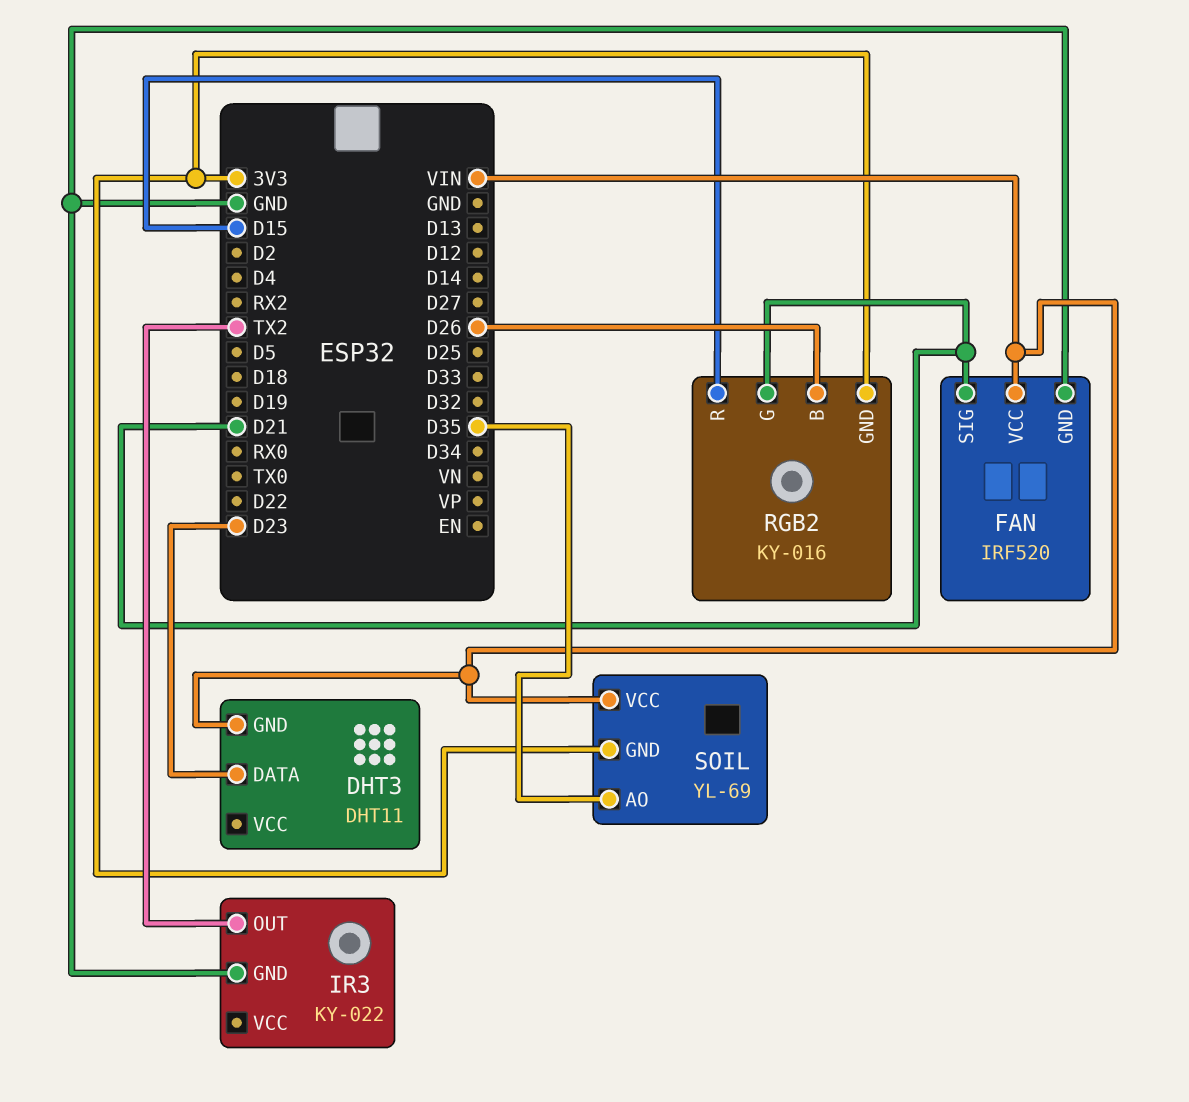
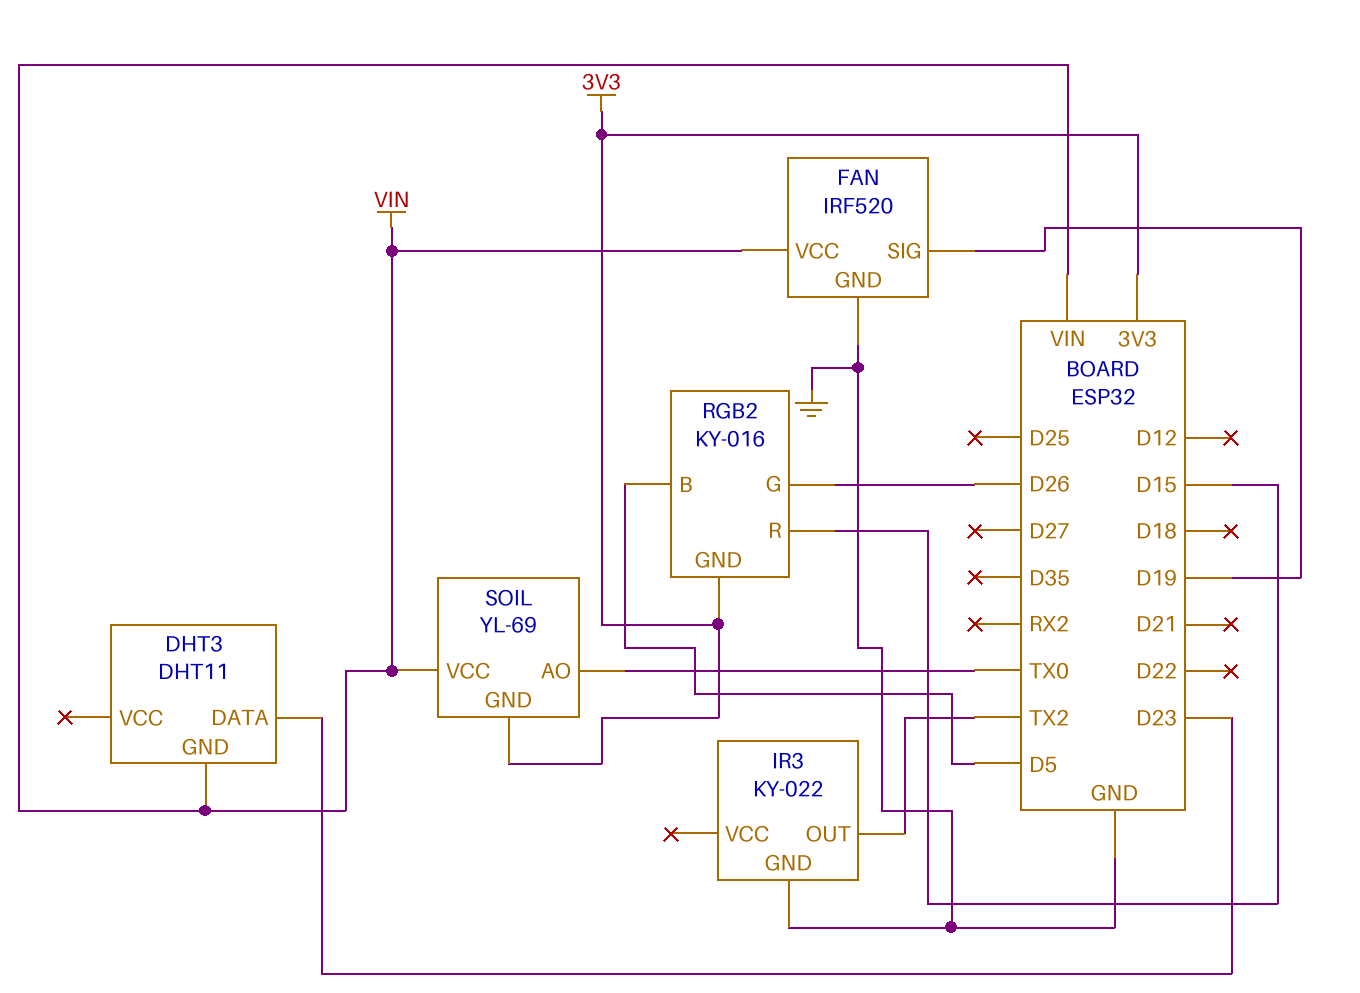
FAN pin SIG: D21 -> D19
RGB2 pin B: D26 -> D5
RGB2 pin G: D21 -> D26
SOIL pin AO: D35 -> TX0

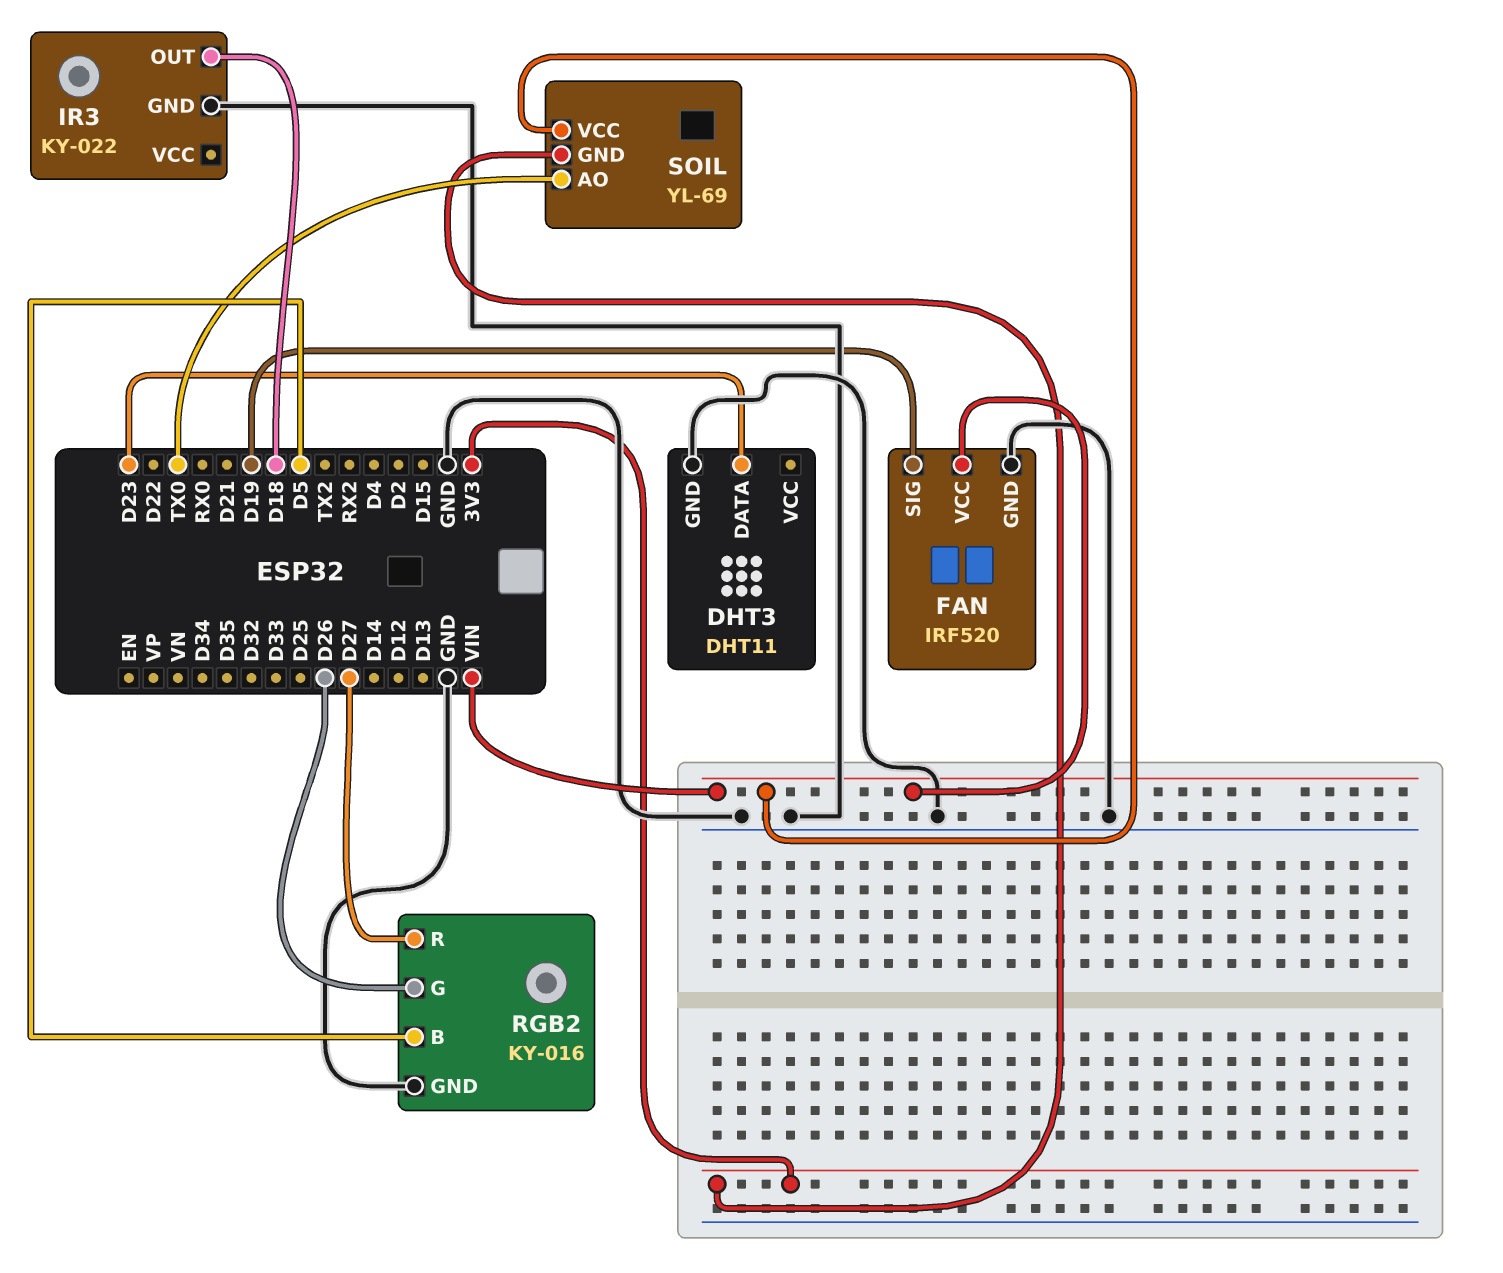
DHT3 pin GND: VIN -> GND
IR3 pin OUT: TX2 -> D18
RGB2 pin GND: 3V3 -> GND
RGB2 pin R: D15 -> D27

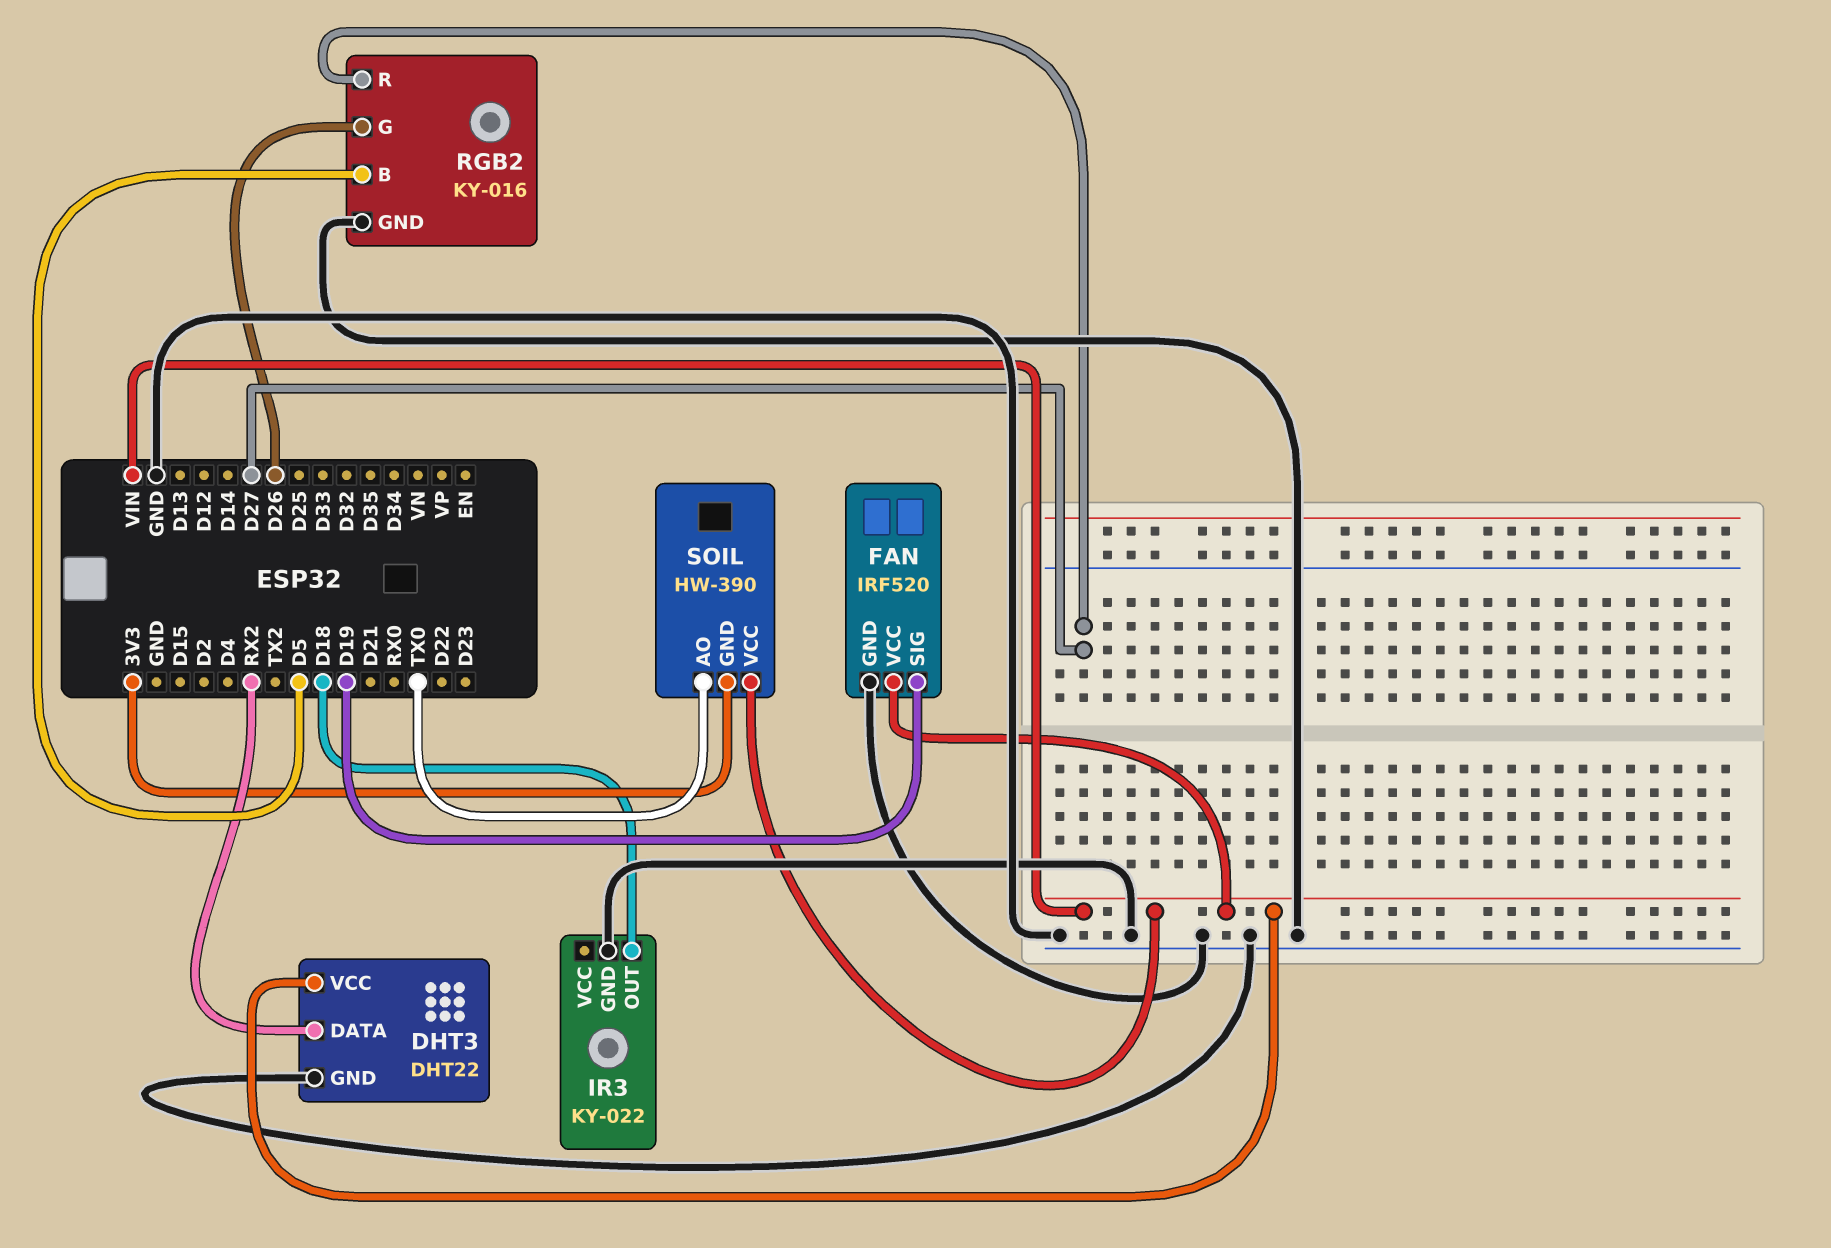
DHT3: DHT11 -> DHT22
DHT3 pin DATA: D23 -> RX2
DHT3 pin VCC: none -> VIN
SOIL: YL-69 -> HW-390

